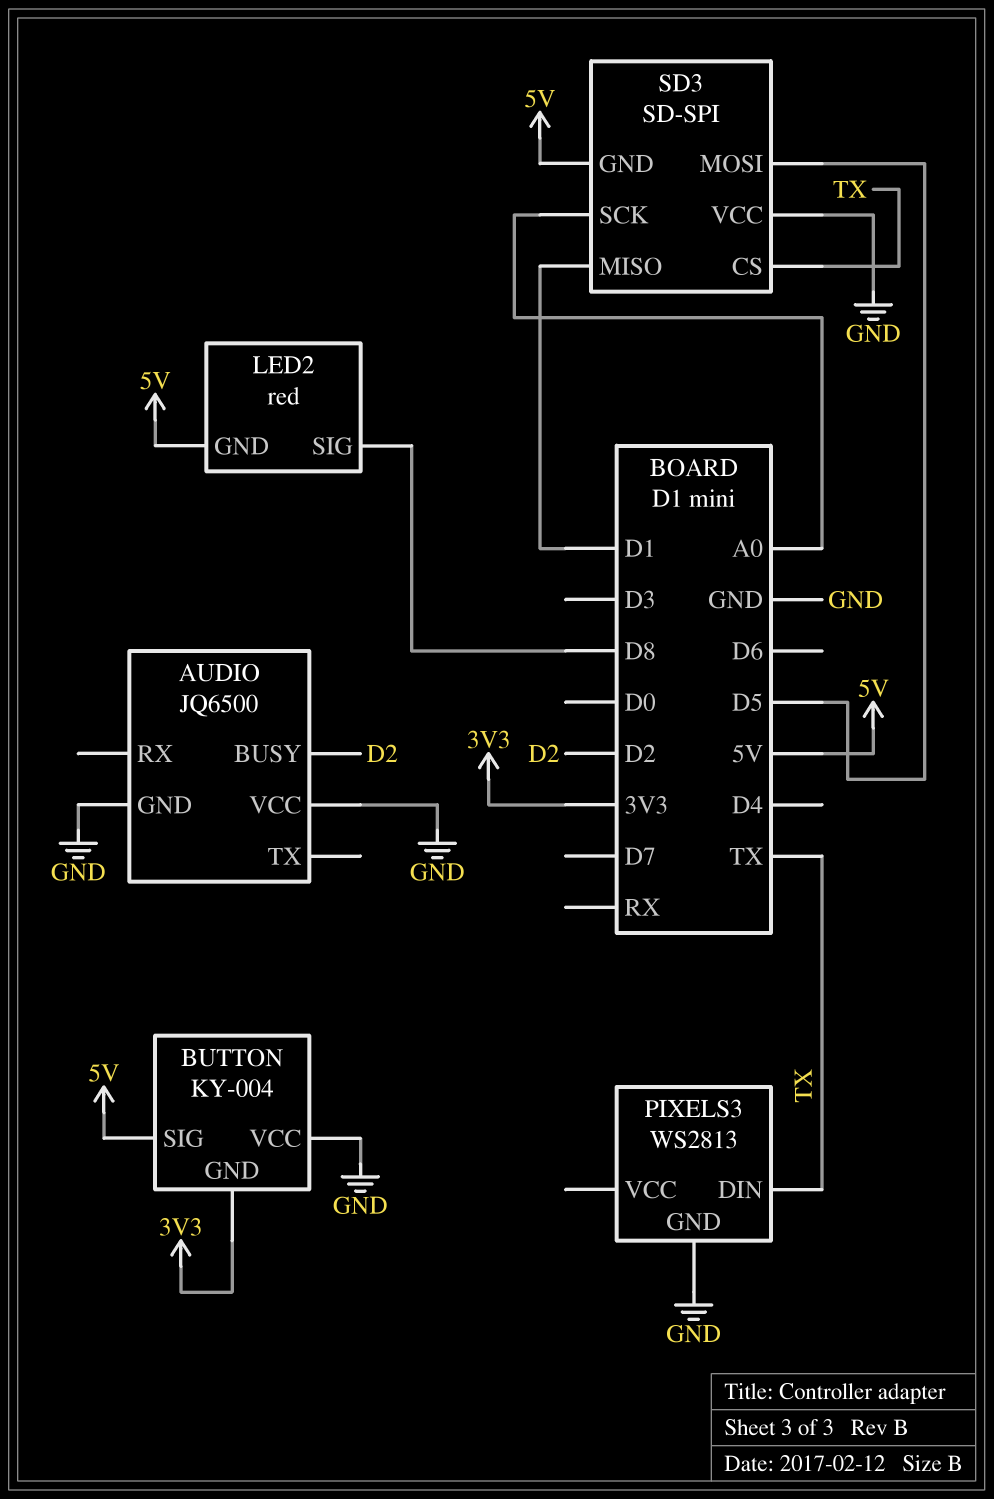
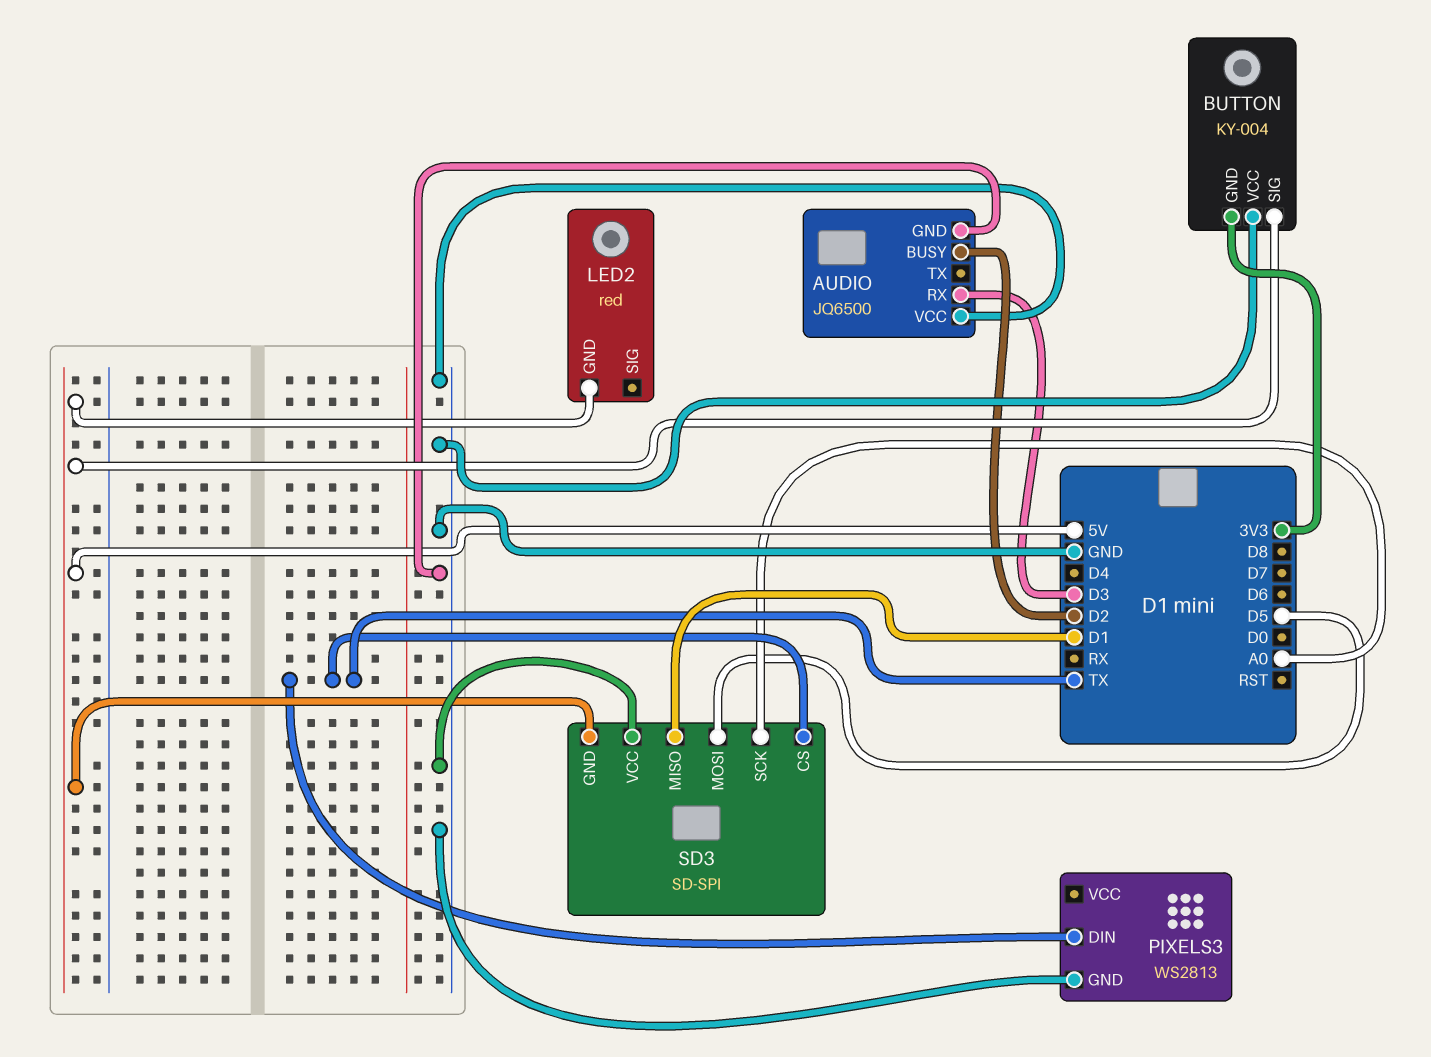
AUDIO pin RX: none -> D3
LED2 pin SIG: D8 -> none

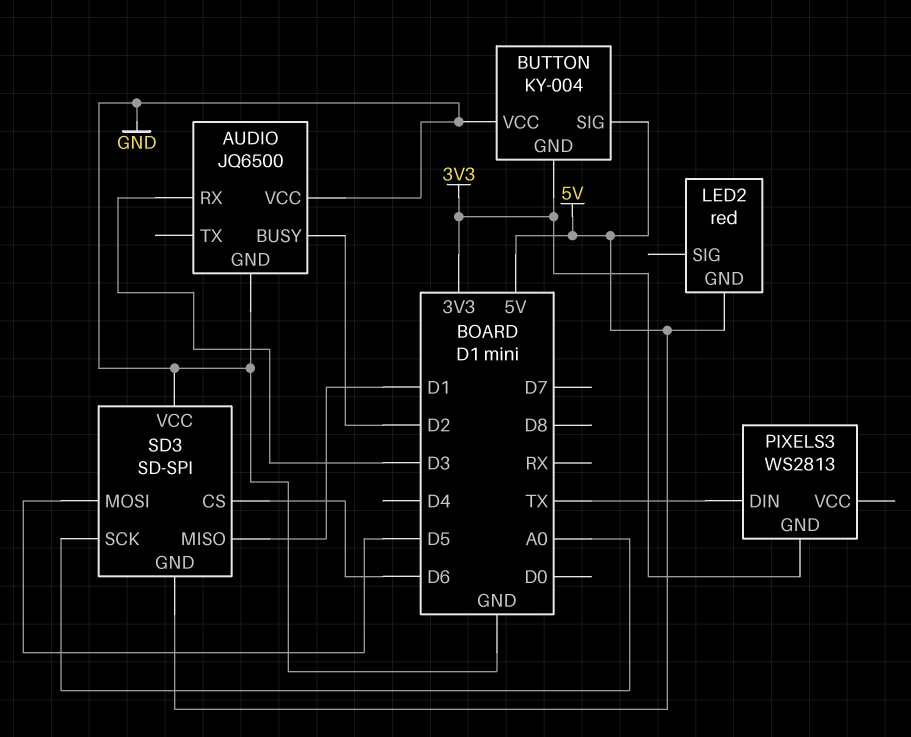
PIXELS3 pin GND: GND -> 3V3
SD3 pin CS: TX -> D6

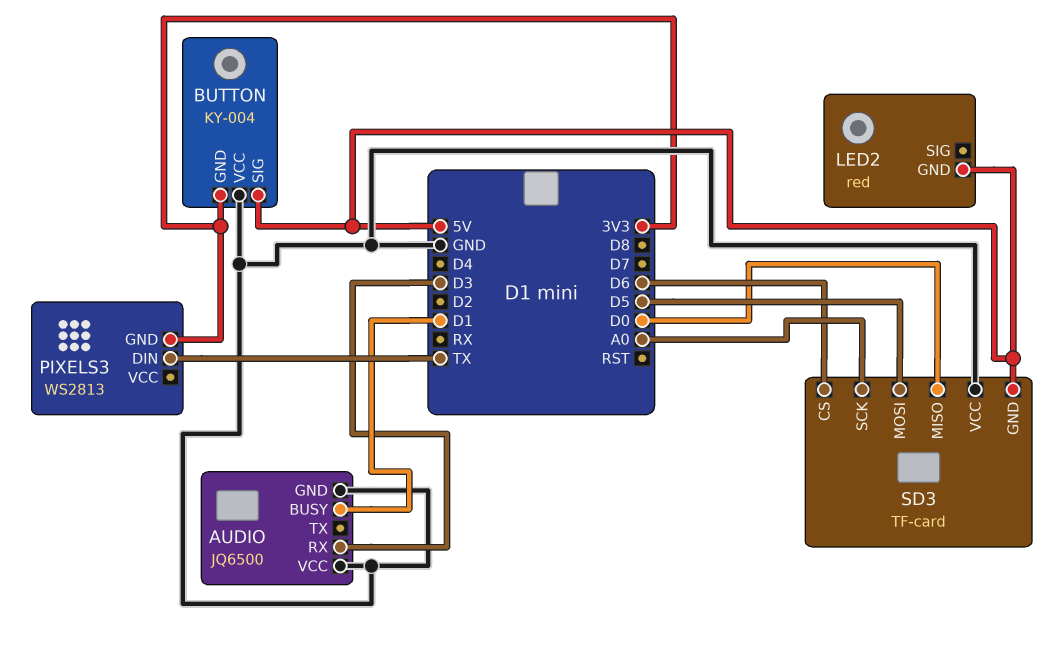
AUDIO pin BUSY: D2 -> D1
SD3: SD-SPI -> TF-card
SD3 pin MISO: D1 -> D0

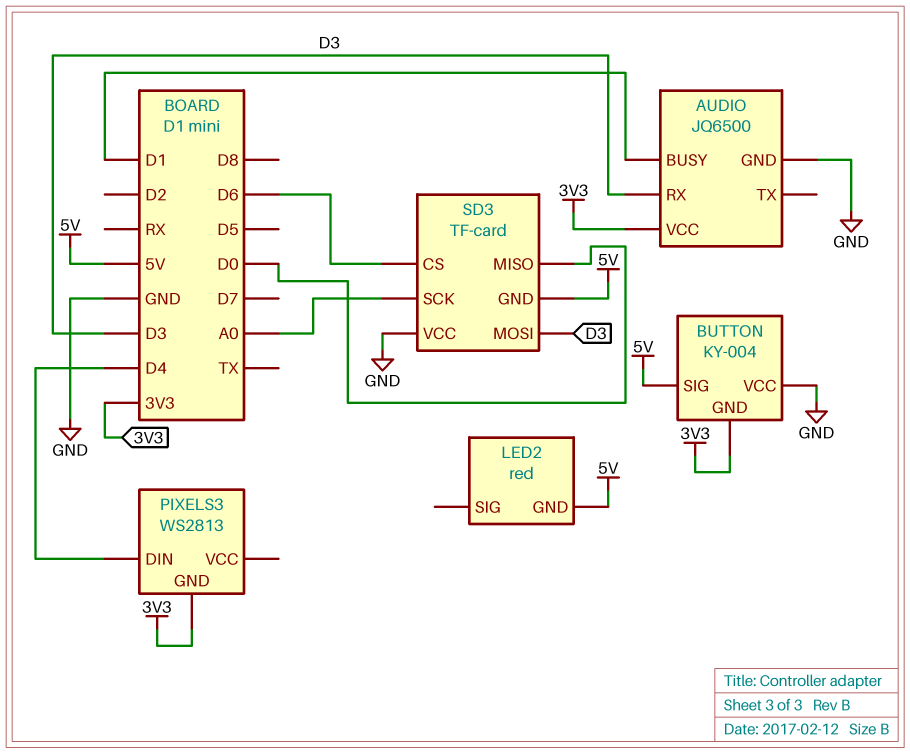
AUDIO pin VCC: GND -> 3V3
PIXELS3 pin DIN: TX -> D4
SD3 pin MOSI: D5 -> D3

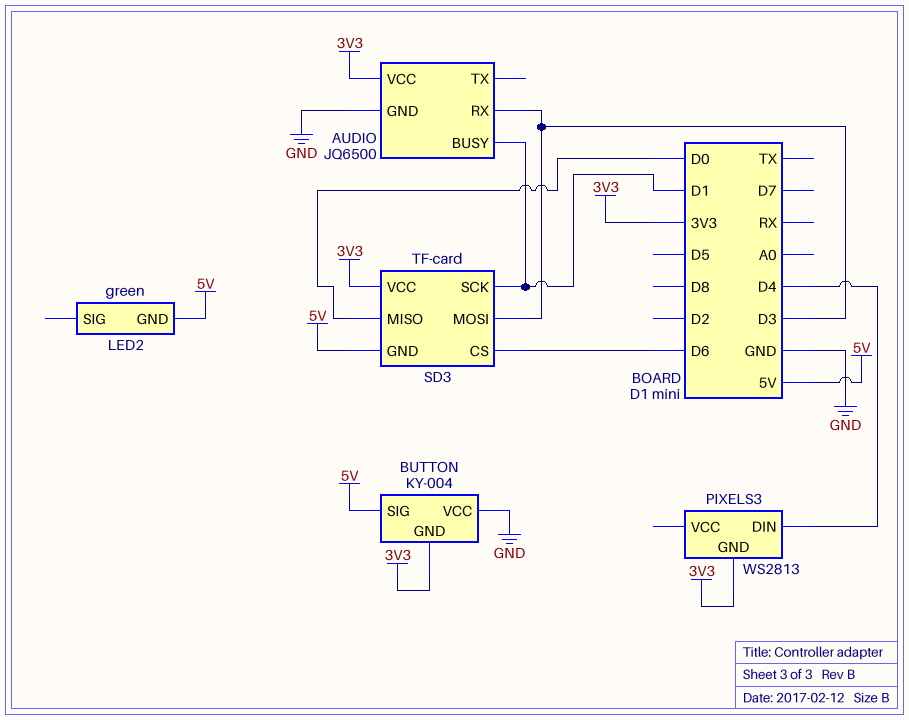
LED2: red -> green
SD3 pin SCK: A0 -> D1
SD3 pin VCC: GND -> 3V3

